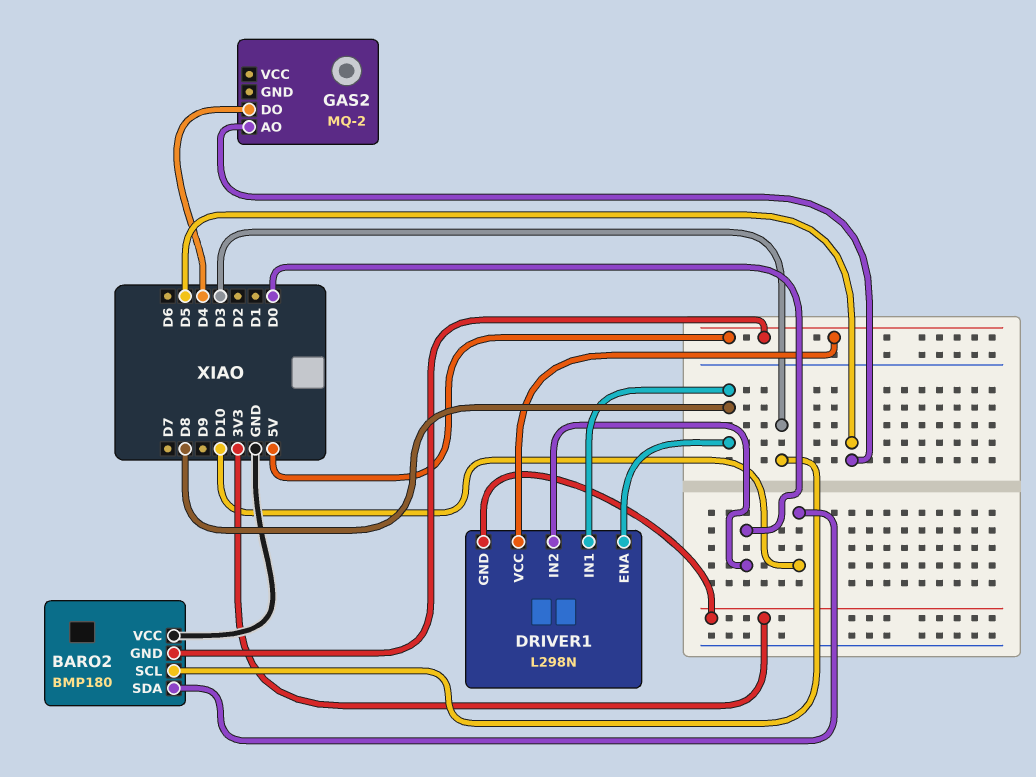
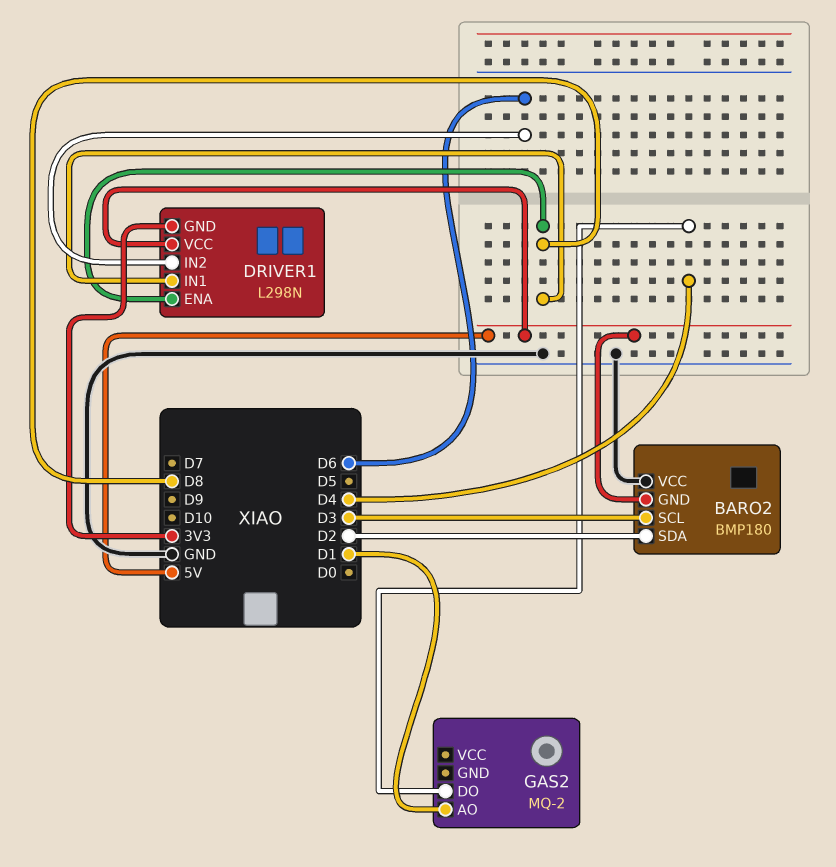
BARO2 pin SDA: D10 -> D2
DRIVER1 pin IN2: D0 -> D6
GAS2 pin AO: D5 -> D1

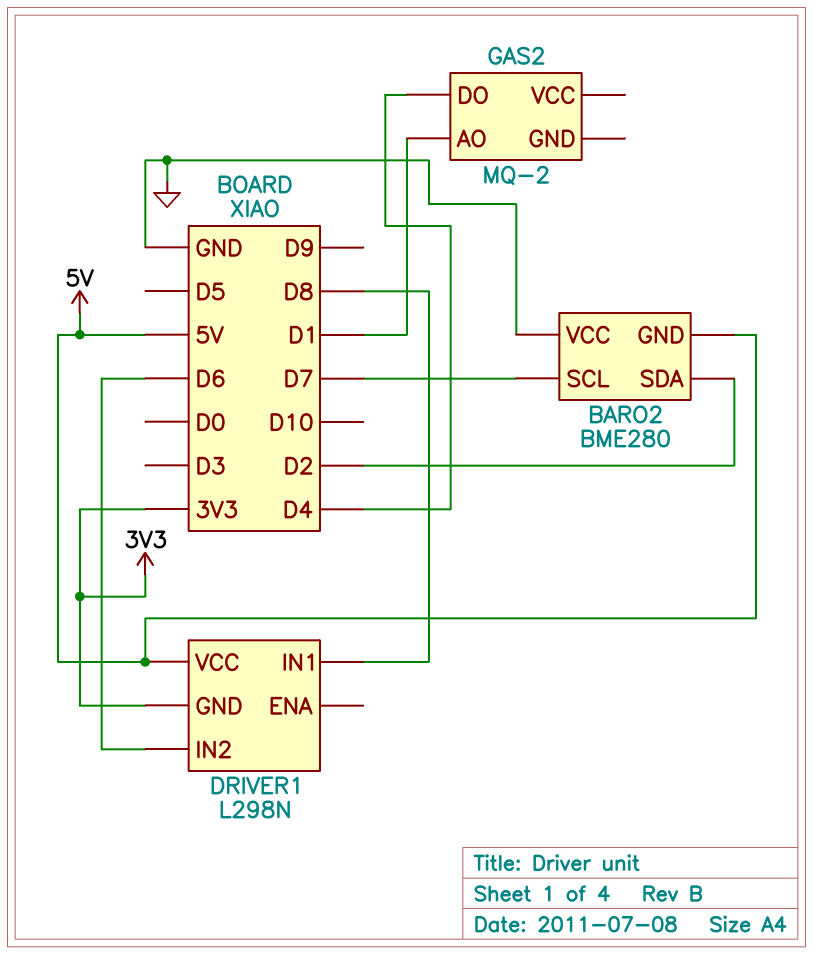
BARO2: BMP180 -> BME280
BARO2 pin SCL: D3 -> D7
DRIVER1 pin ENA: D8 -> none

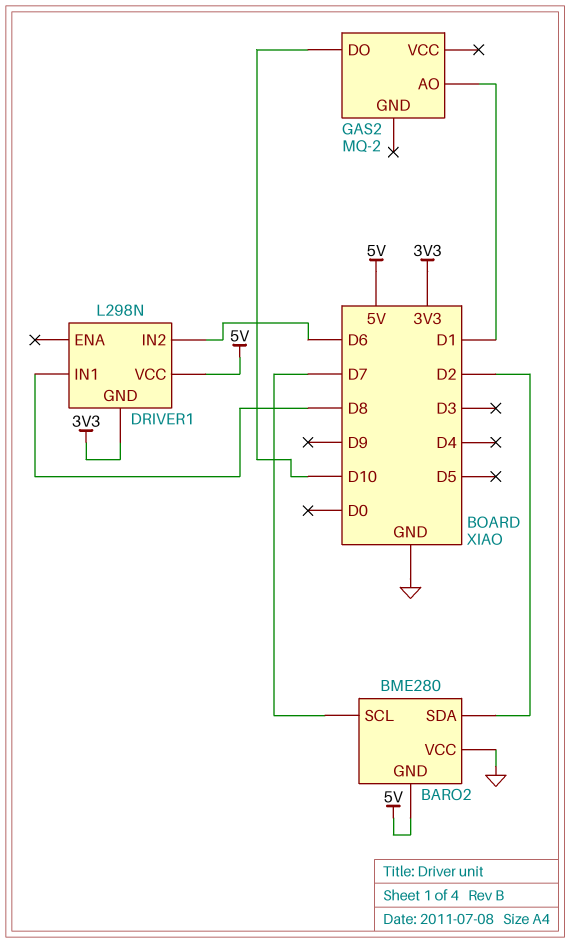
GAS2 pin DO: D4 -> D10

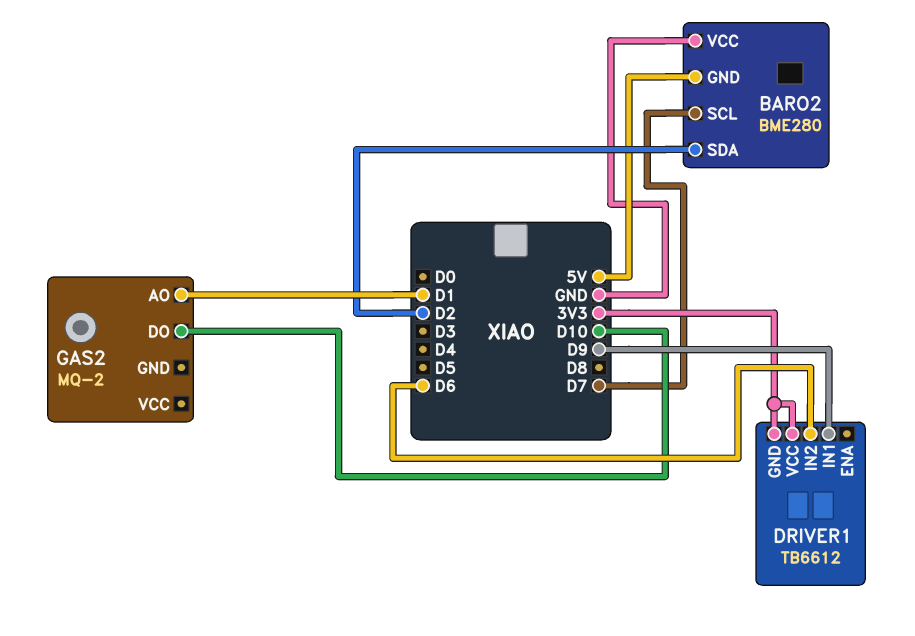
DRIVER1: L298N -> TB6612
DRIVER1 pin IN1: D8 -> D9
DRIVER1 pin VCC: 5V -> 3V3

